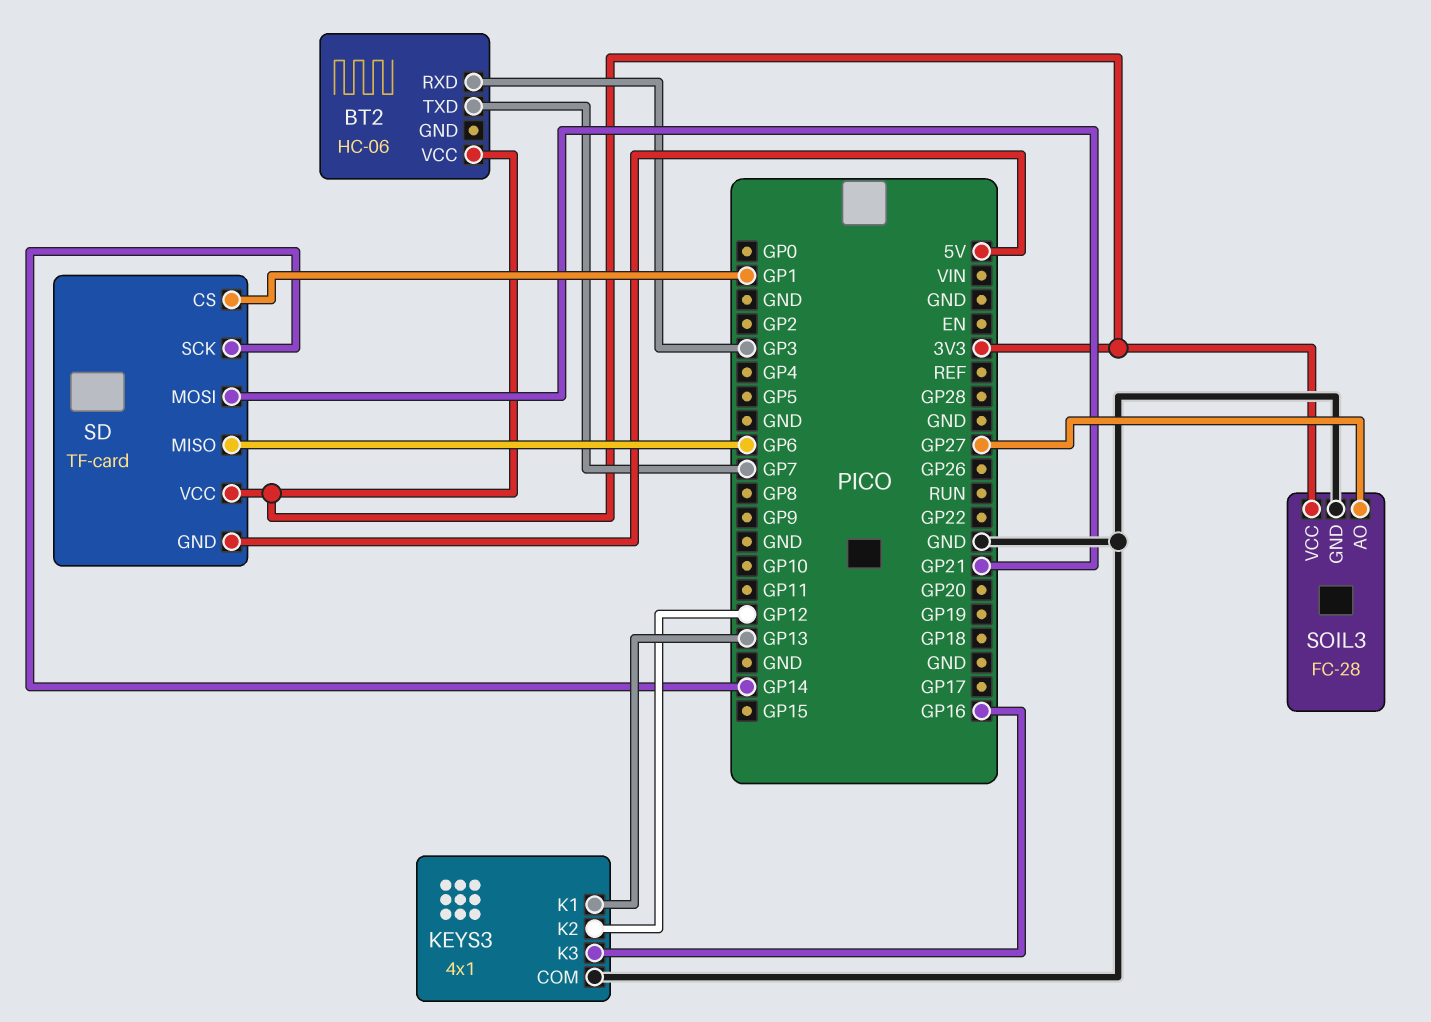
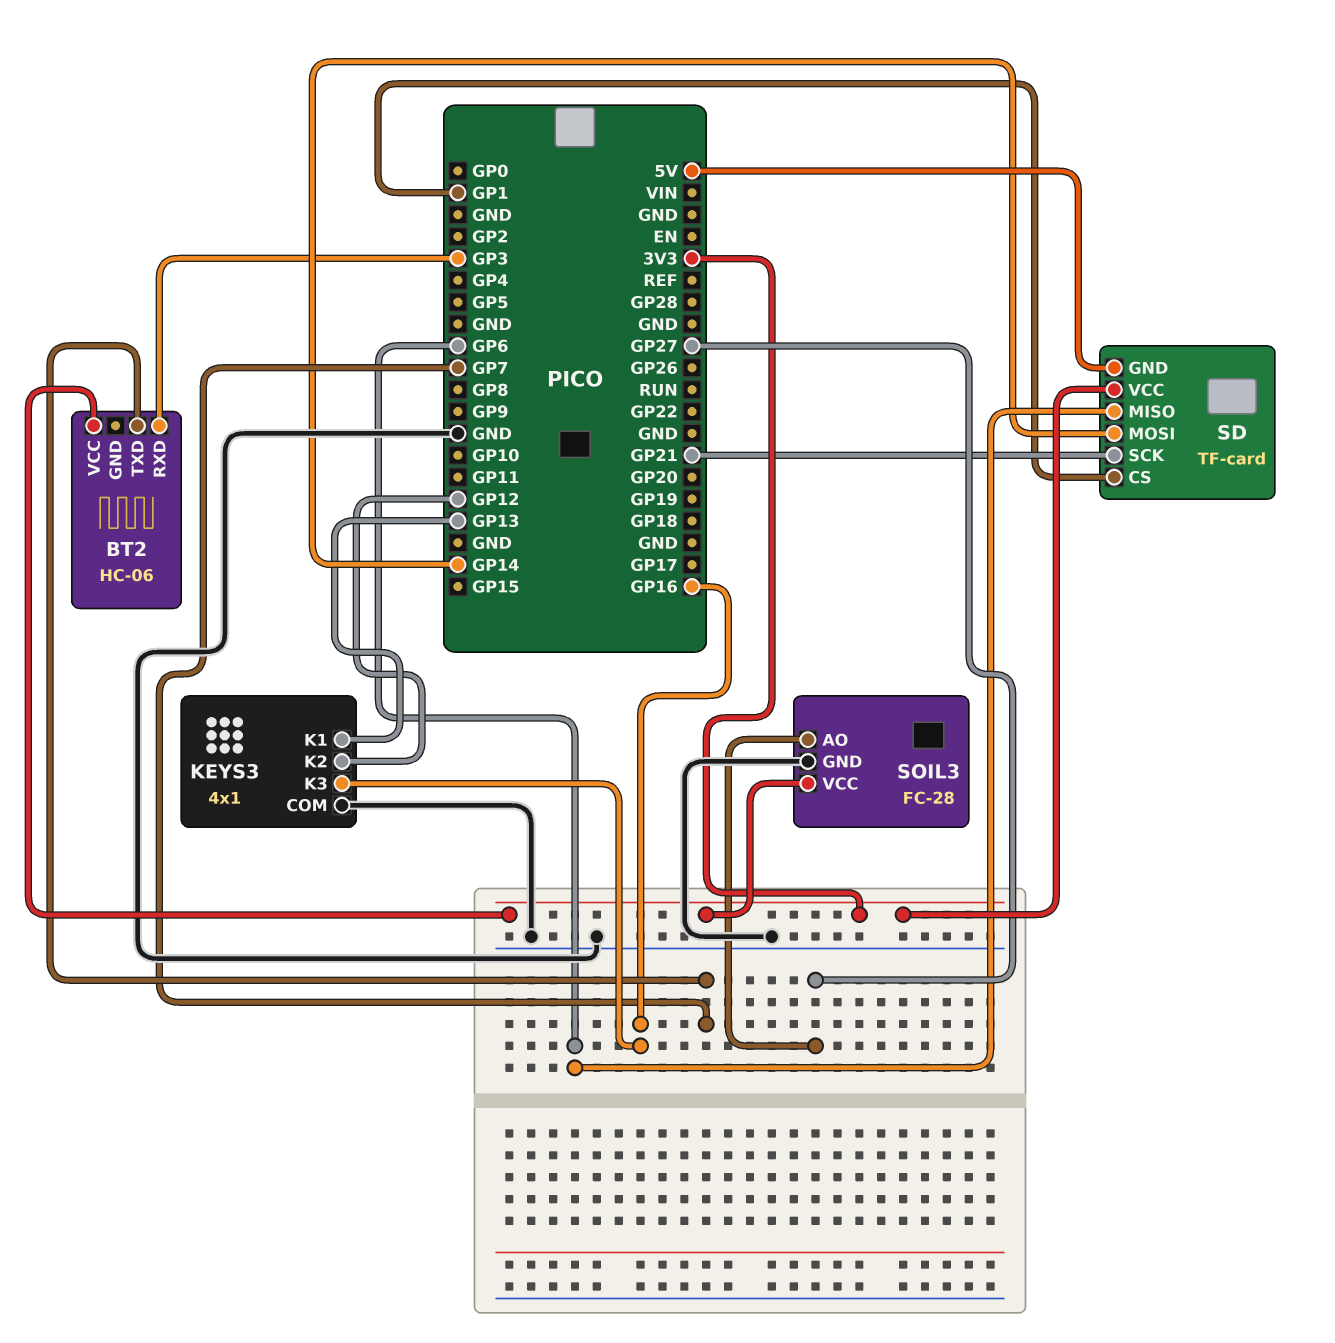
SD pin MOSI: GP21 -> GP14
SD pin SCK: GP14 -> GP21

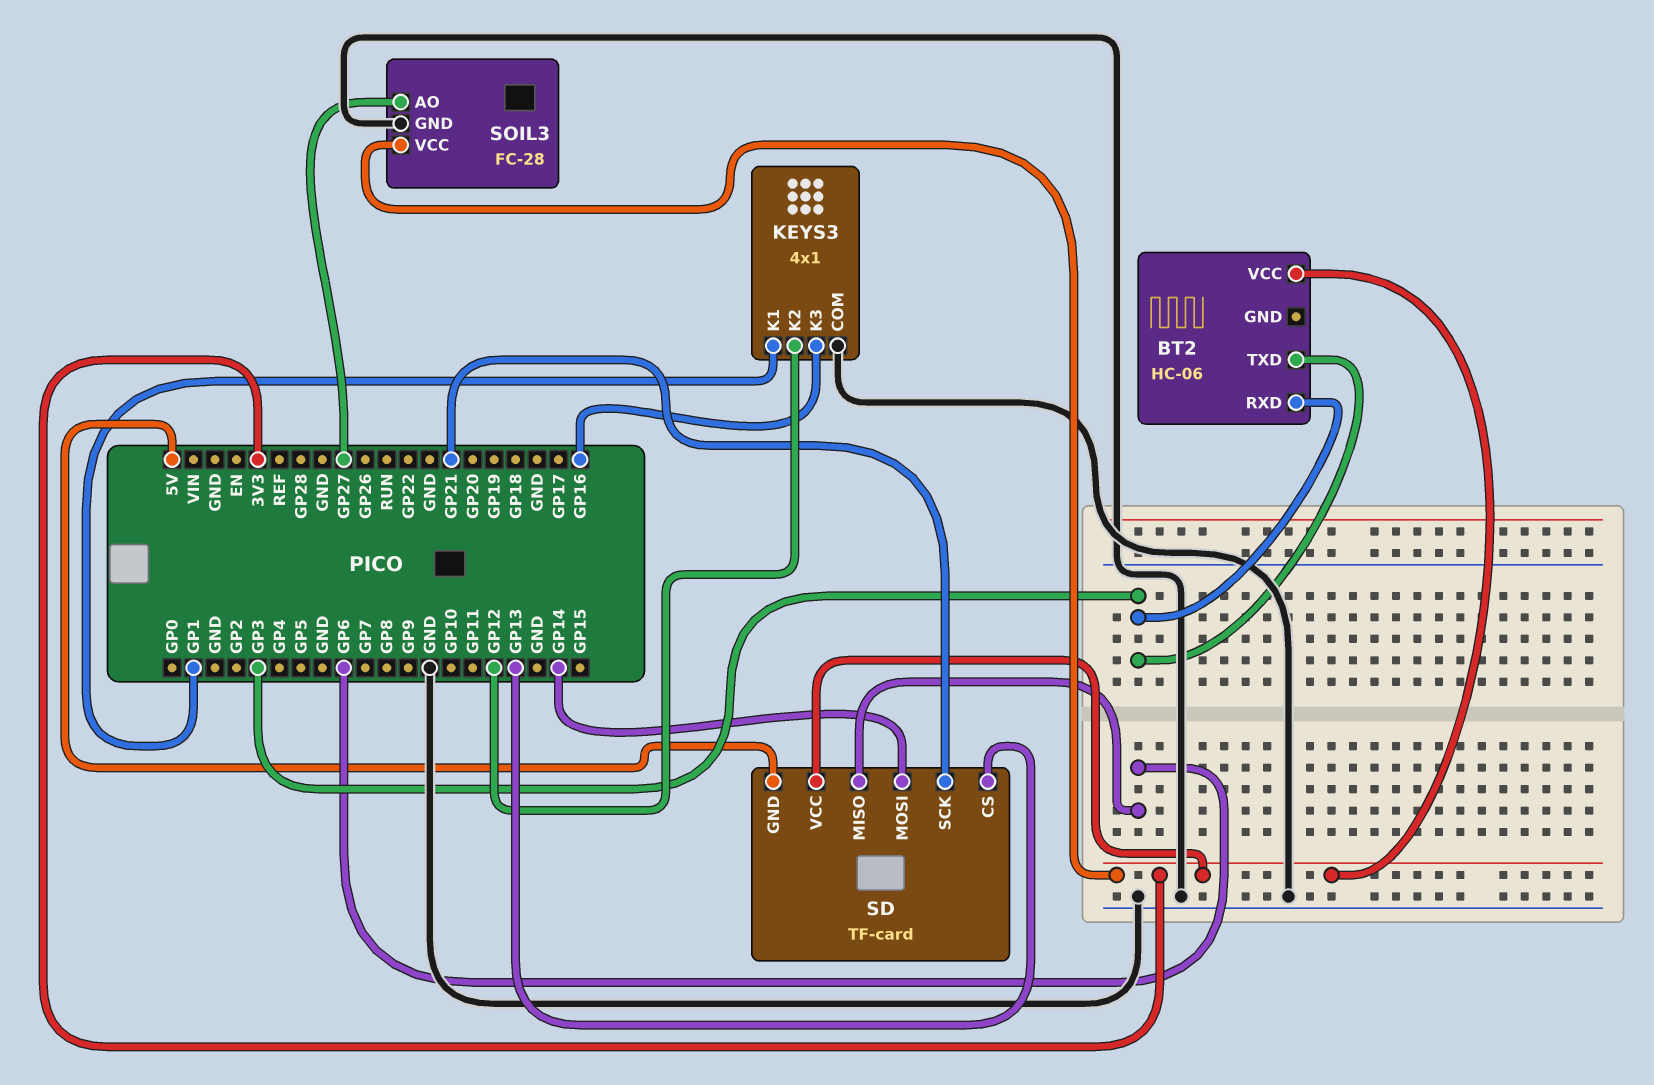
BT2 pin TXD: GP7 -> GP3
KEYS3 pin K1: GP13 -> GP1
SD pin CS: GP1 -> GP13

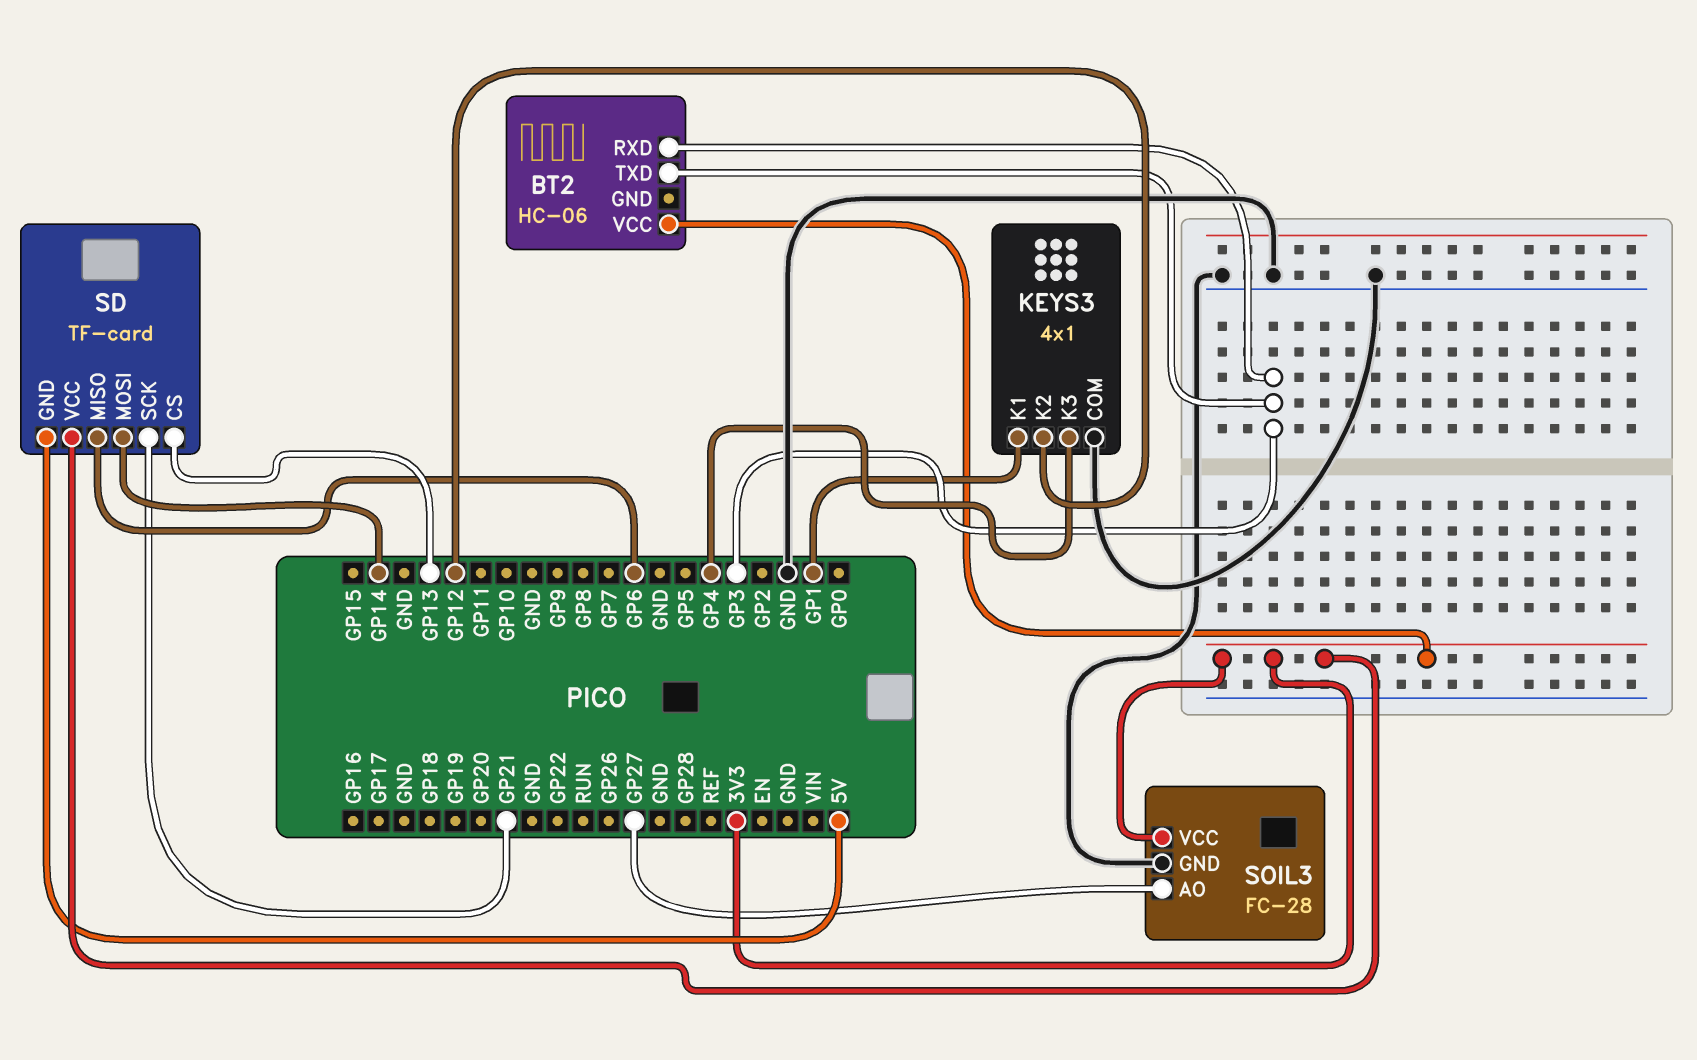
KEYS3 pin K3: GP16 -> GP4

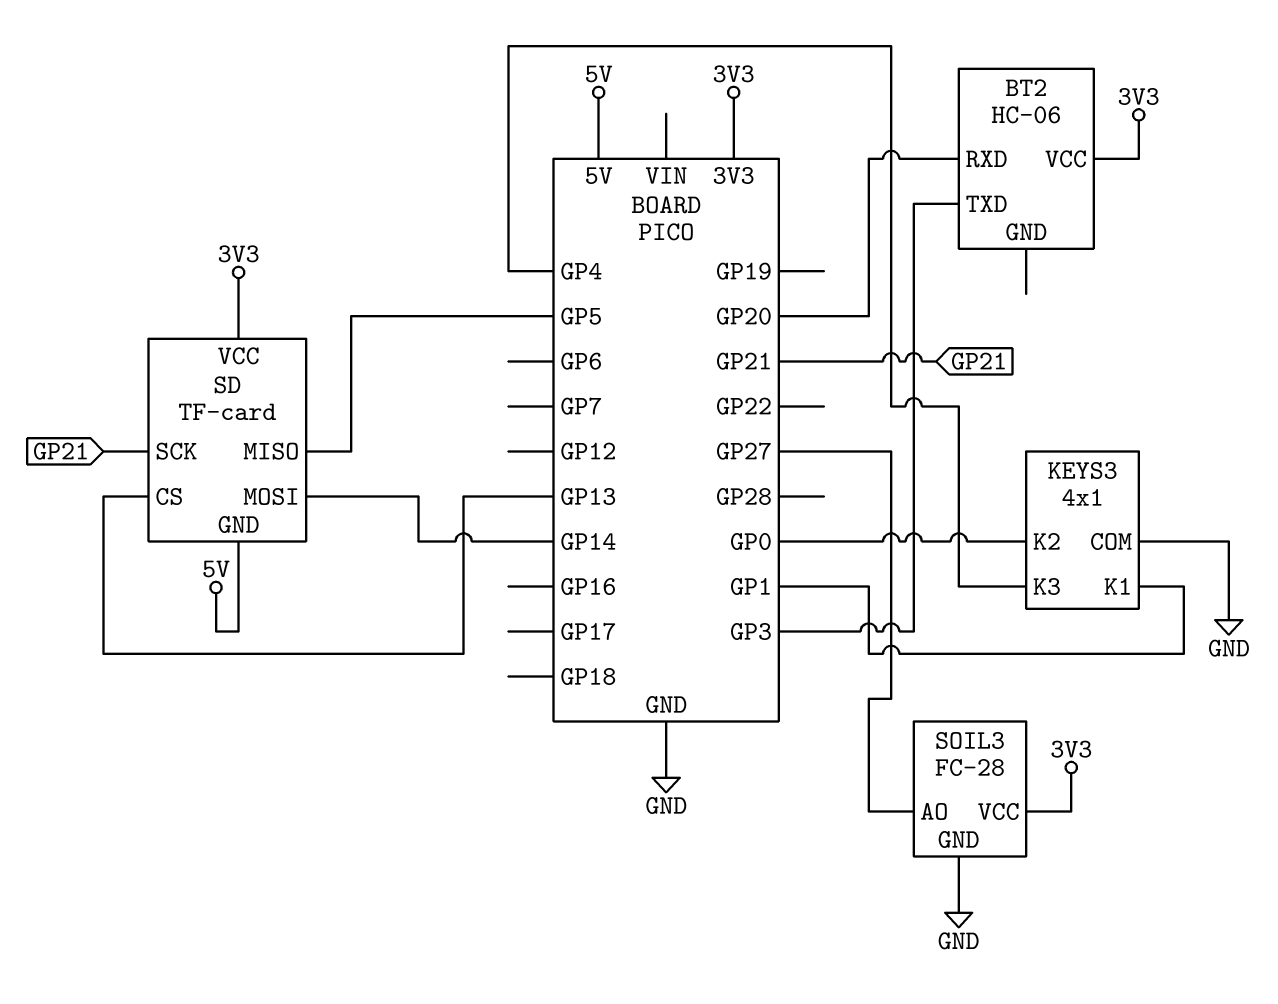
BT2 pin RXD: GP3 -> GP20
KEYS3 pin K2: GP12 -> GP0
SD pin MISO: GP6 -> GP5

